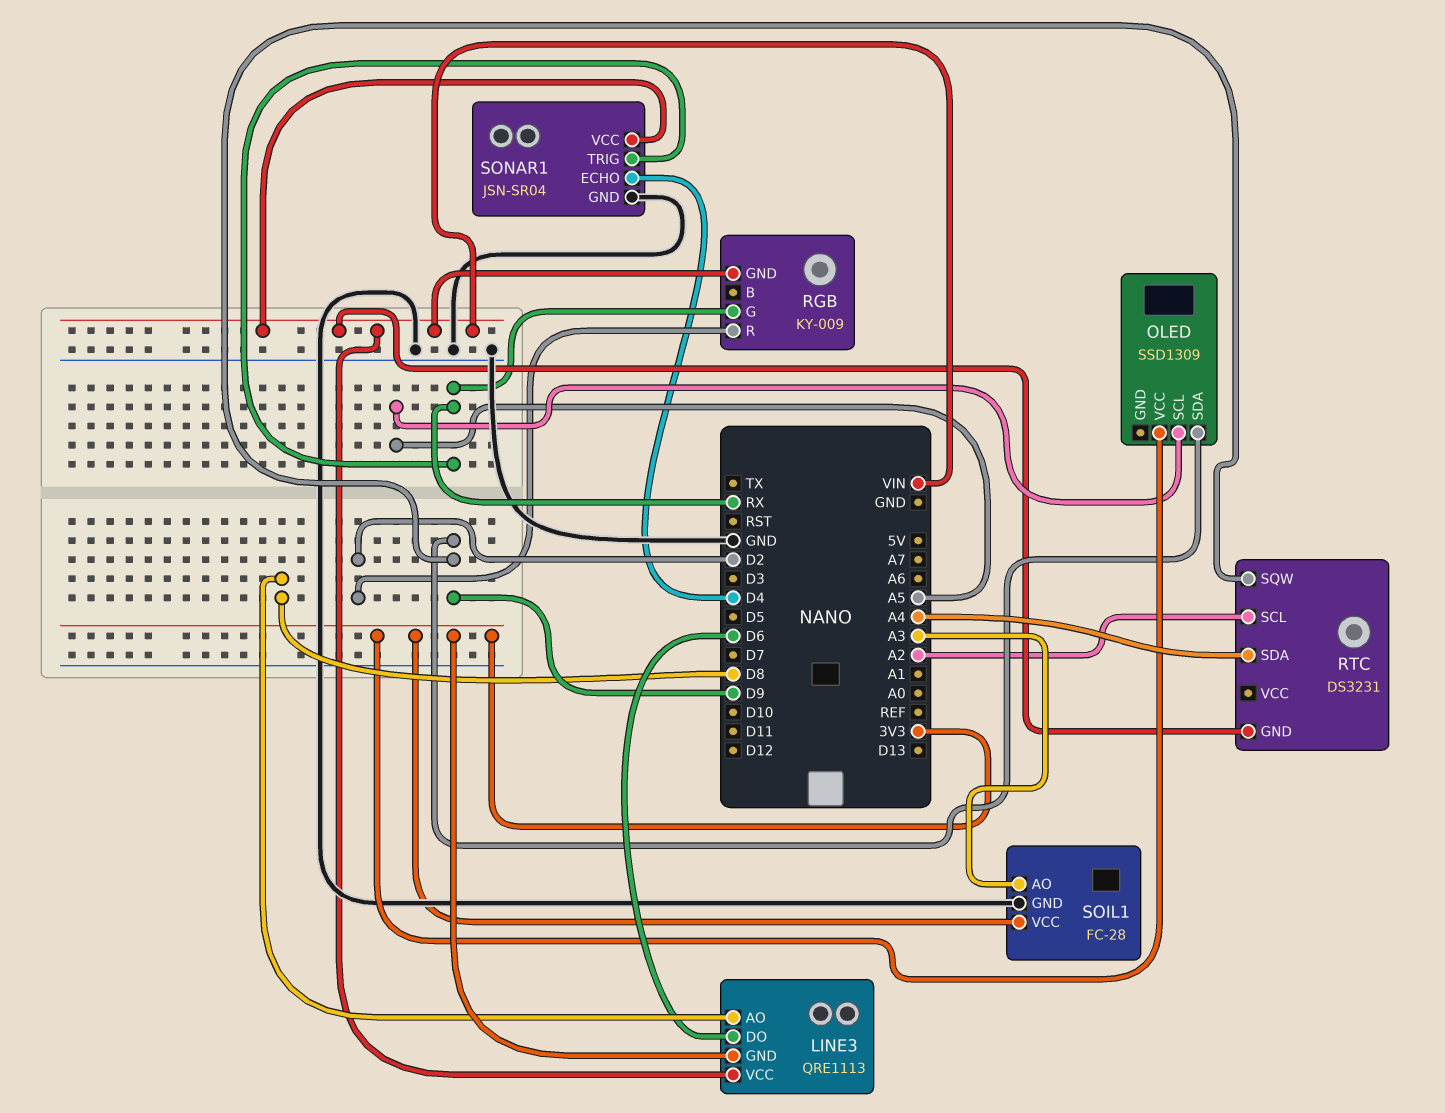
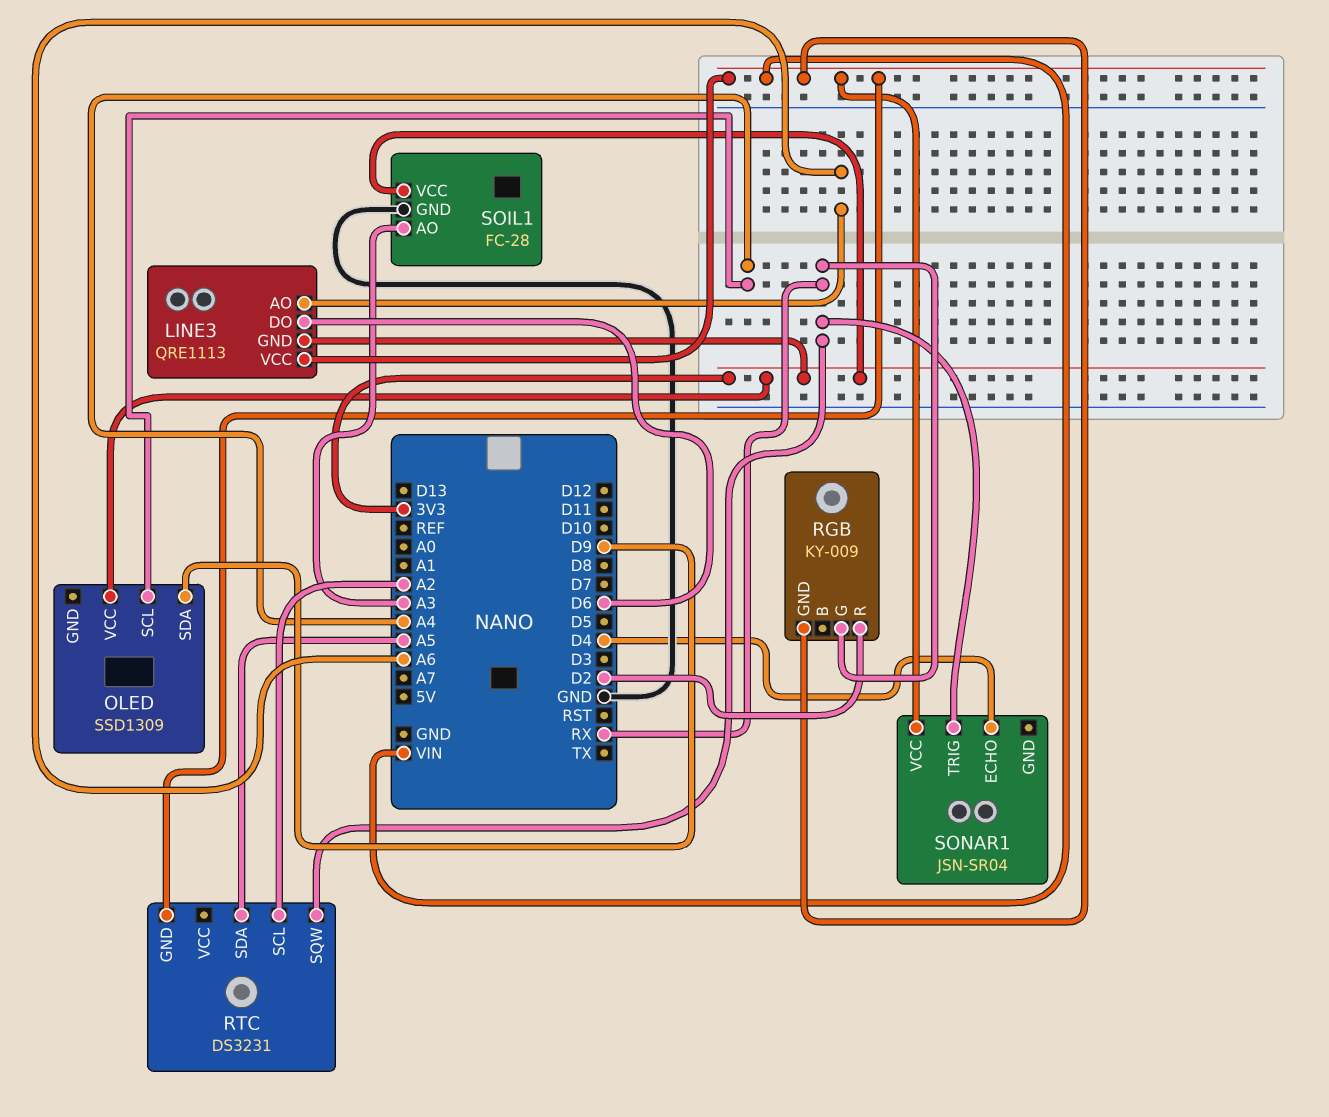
LINE3 pin AO: D8 -> A6
OLED pin SCL: A5 -> A4
RTC pin SDA: A4 -> A5
RTC pin SQW: D9 -> RX
SONAR1 pin GND: GND -> none

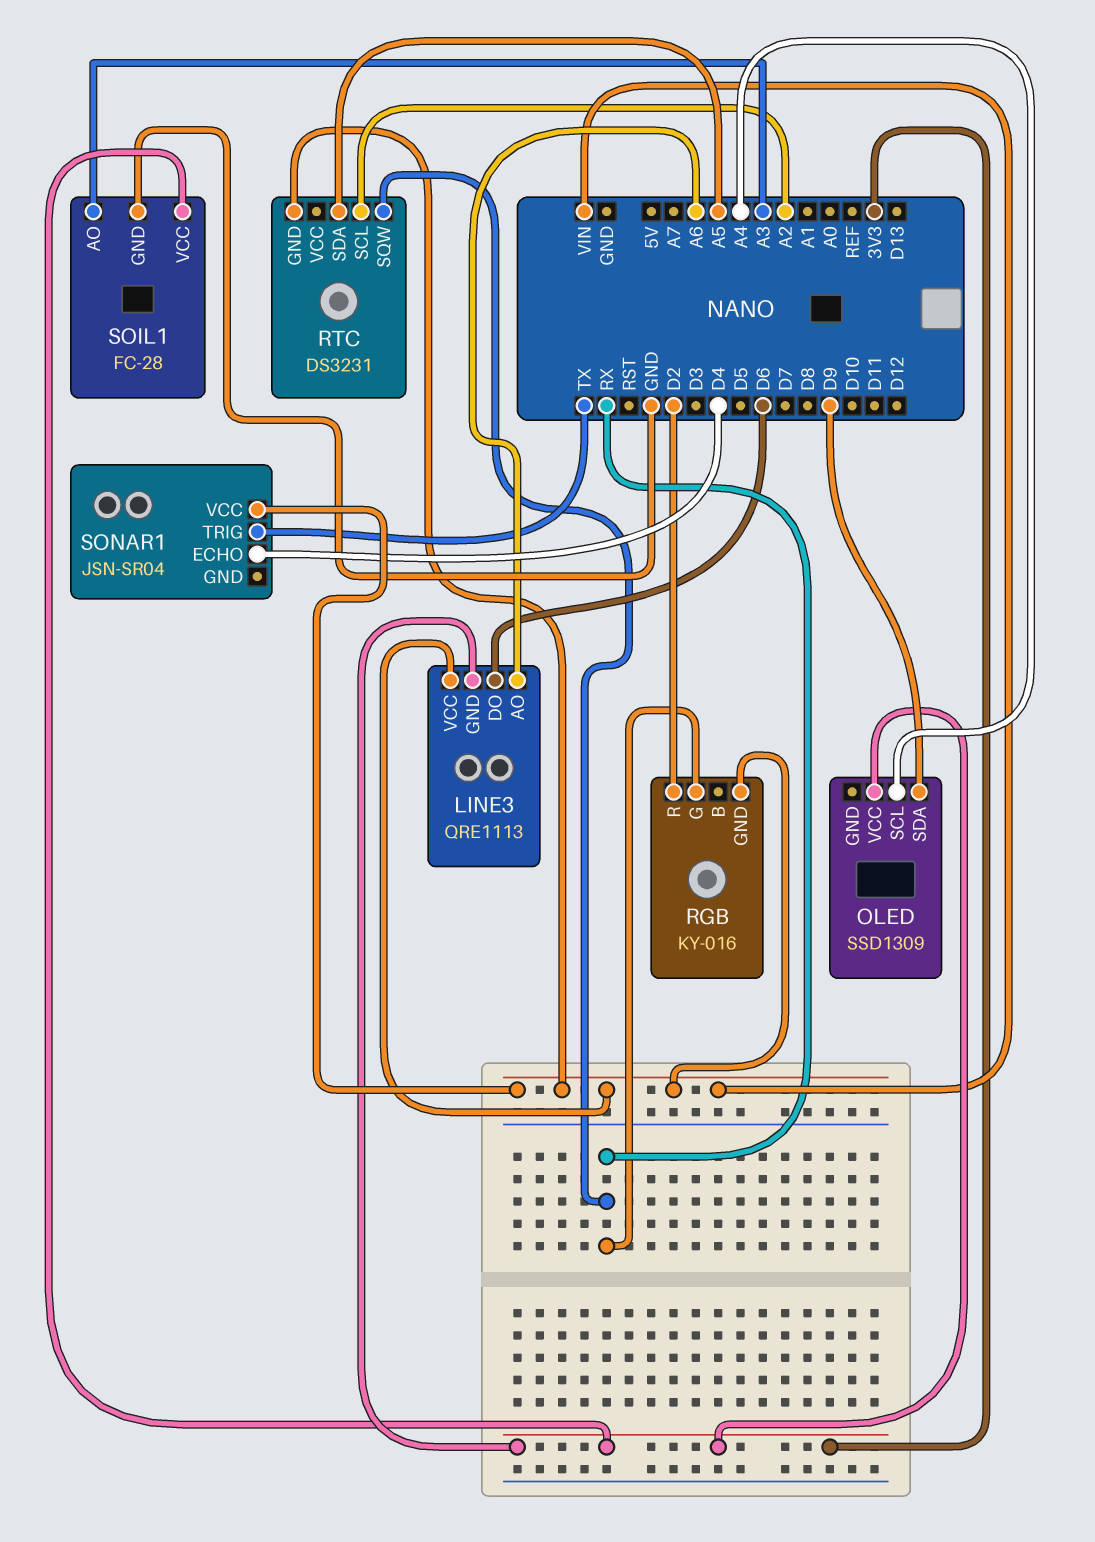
RGB: KY-009 -> KY-016
SONAR1 pin TRIG: RX -> TX

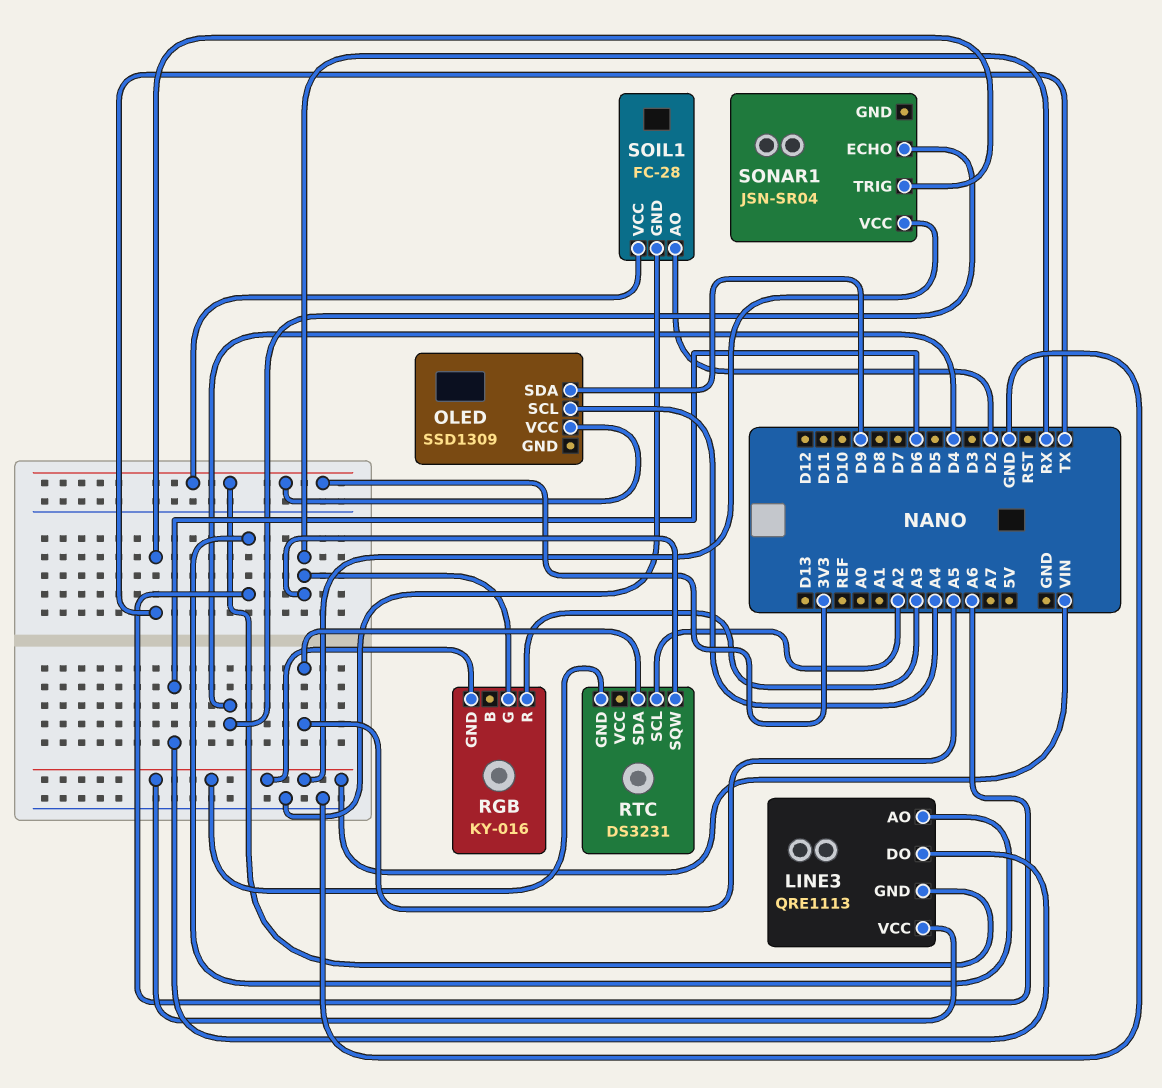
RGB pin R: D2 -> A3
SOIL1 pin AO: A3 -> D2

